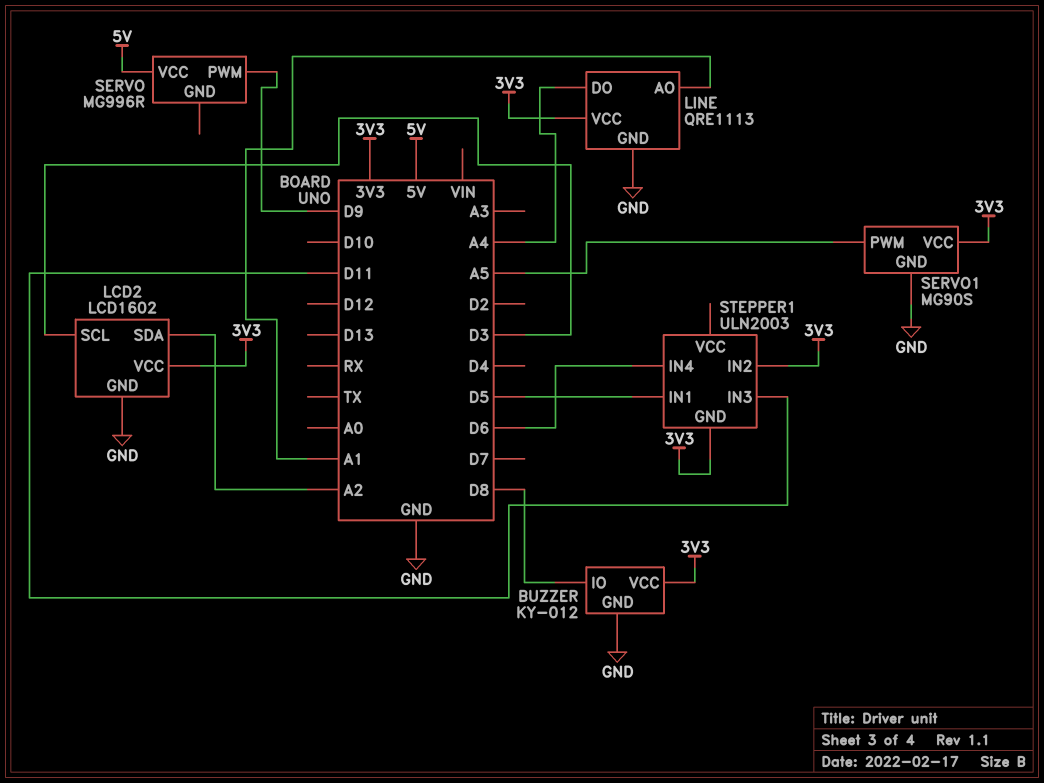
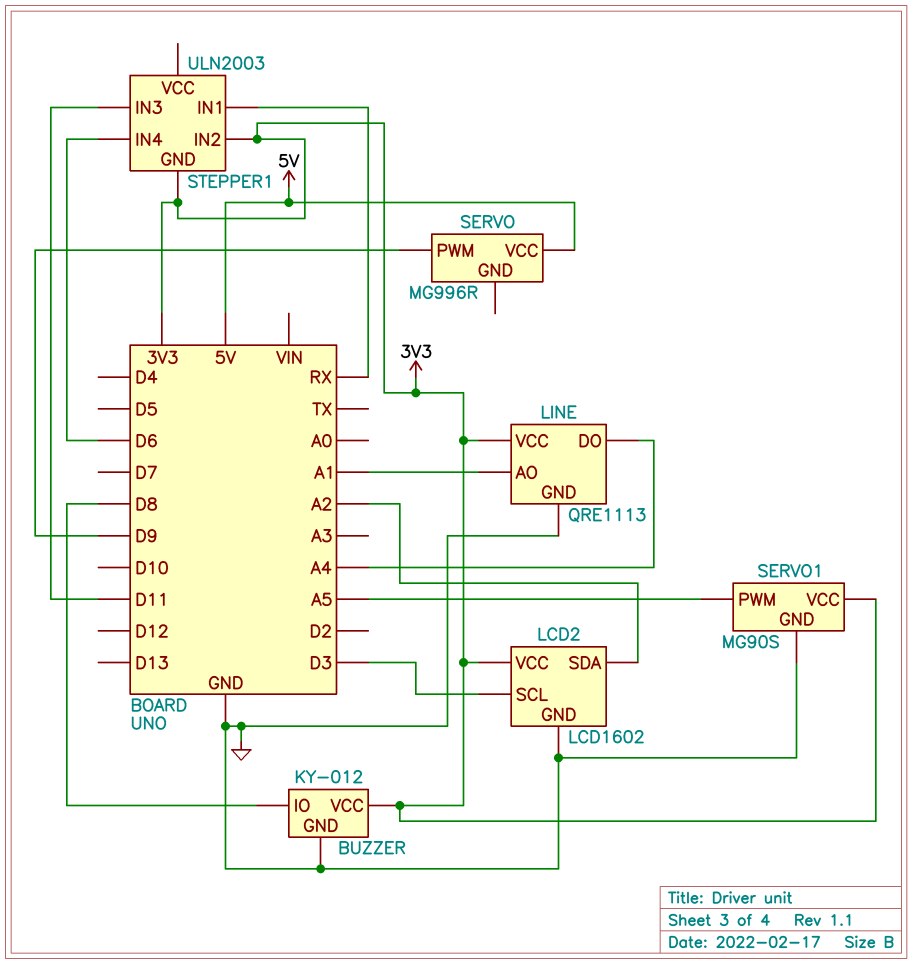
STEPPER1 pin IN1: D5 -> RX

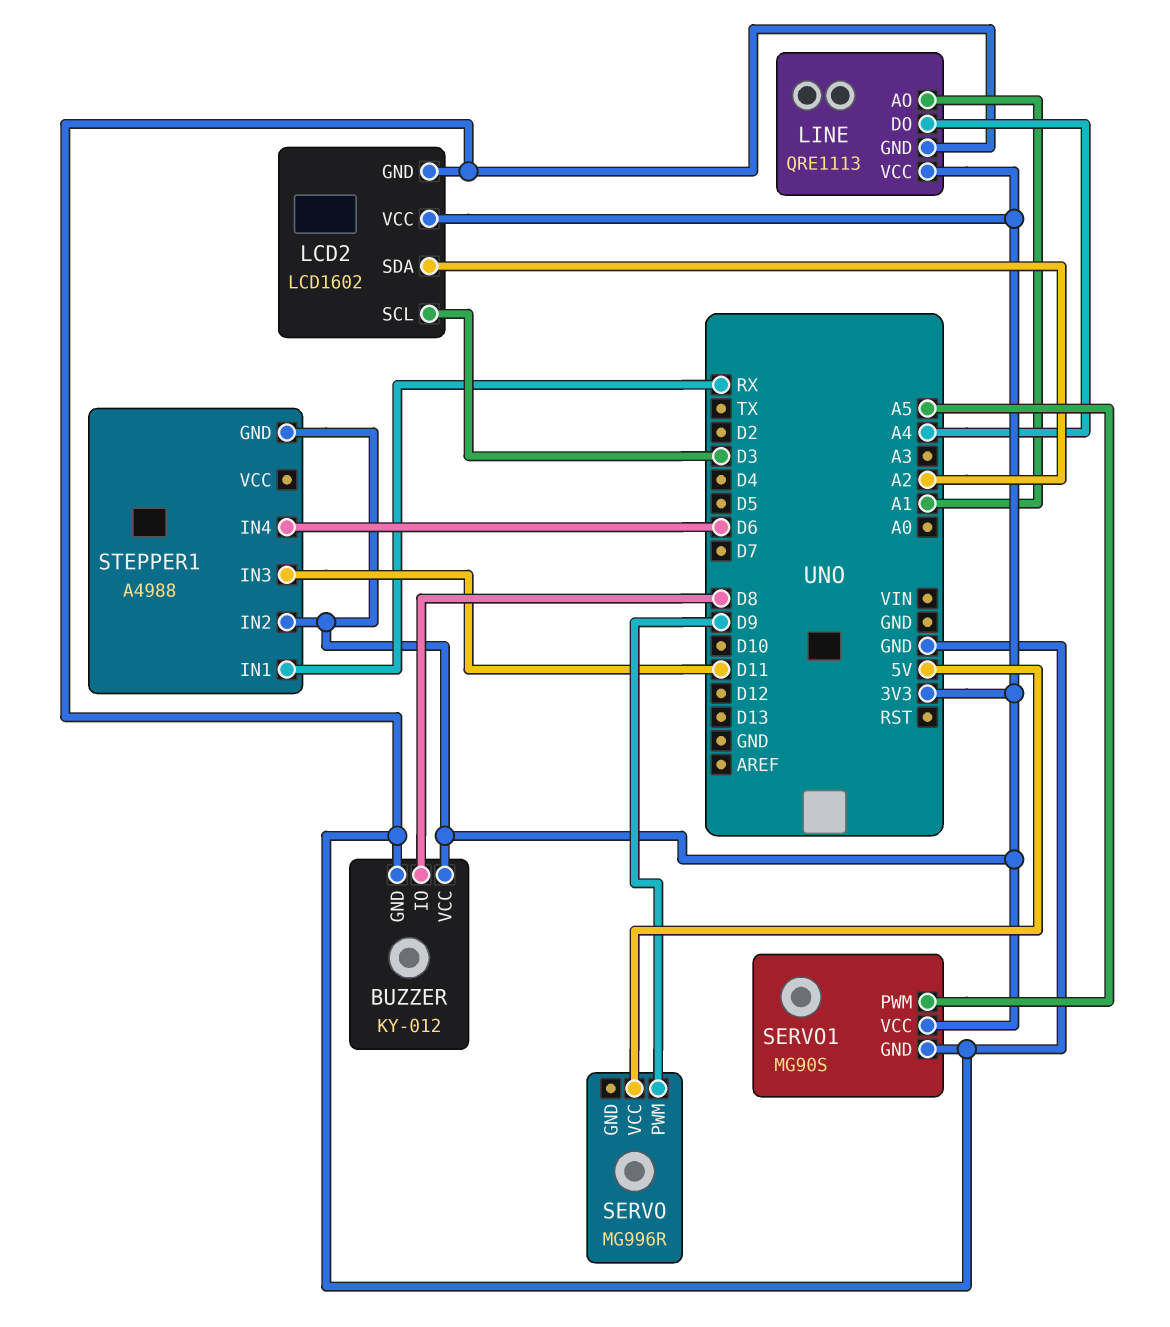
STEPPER1: ULN2003 -> A4988

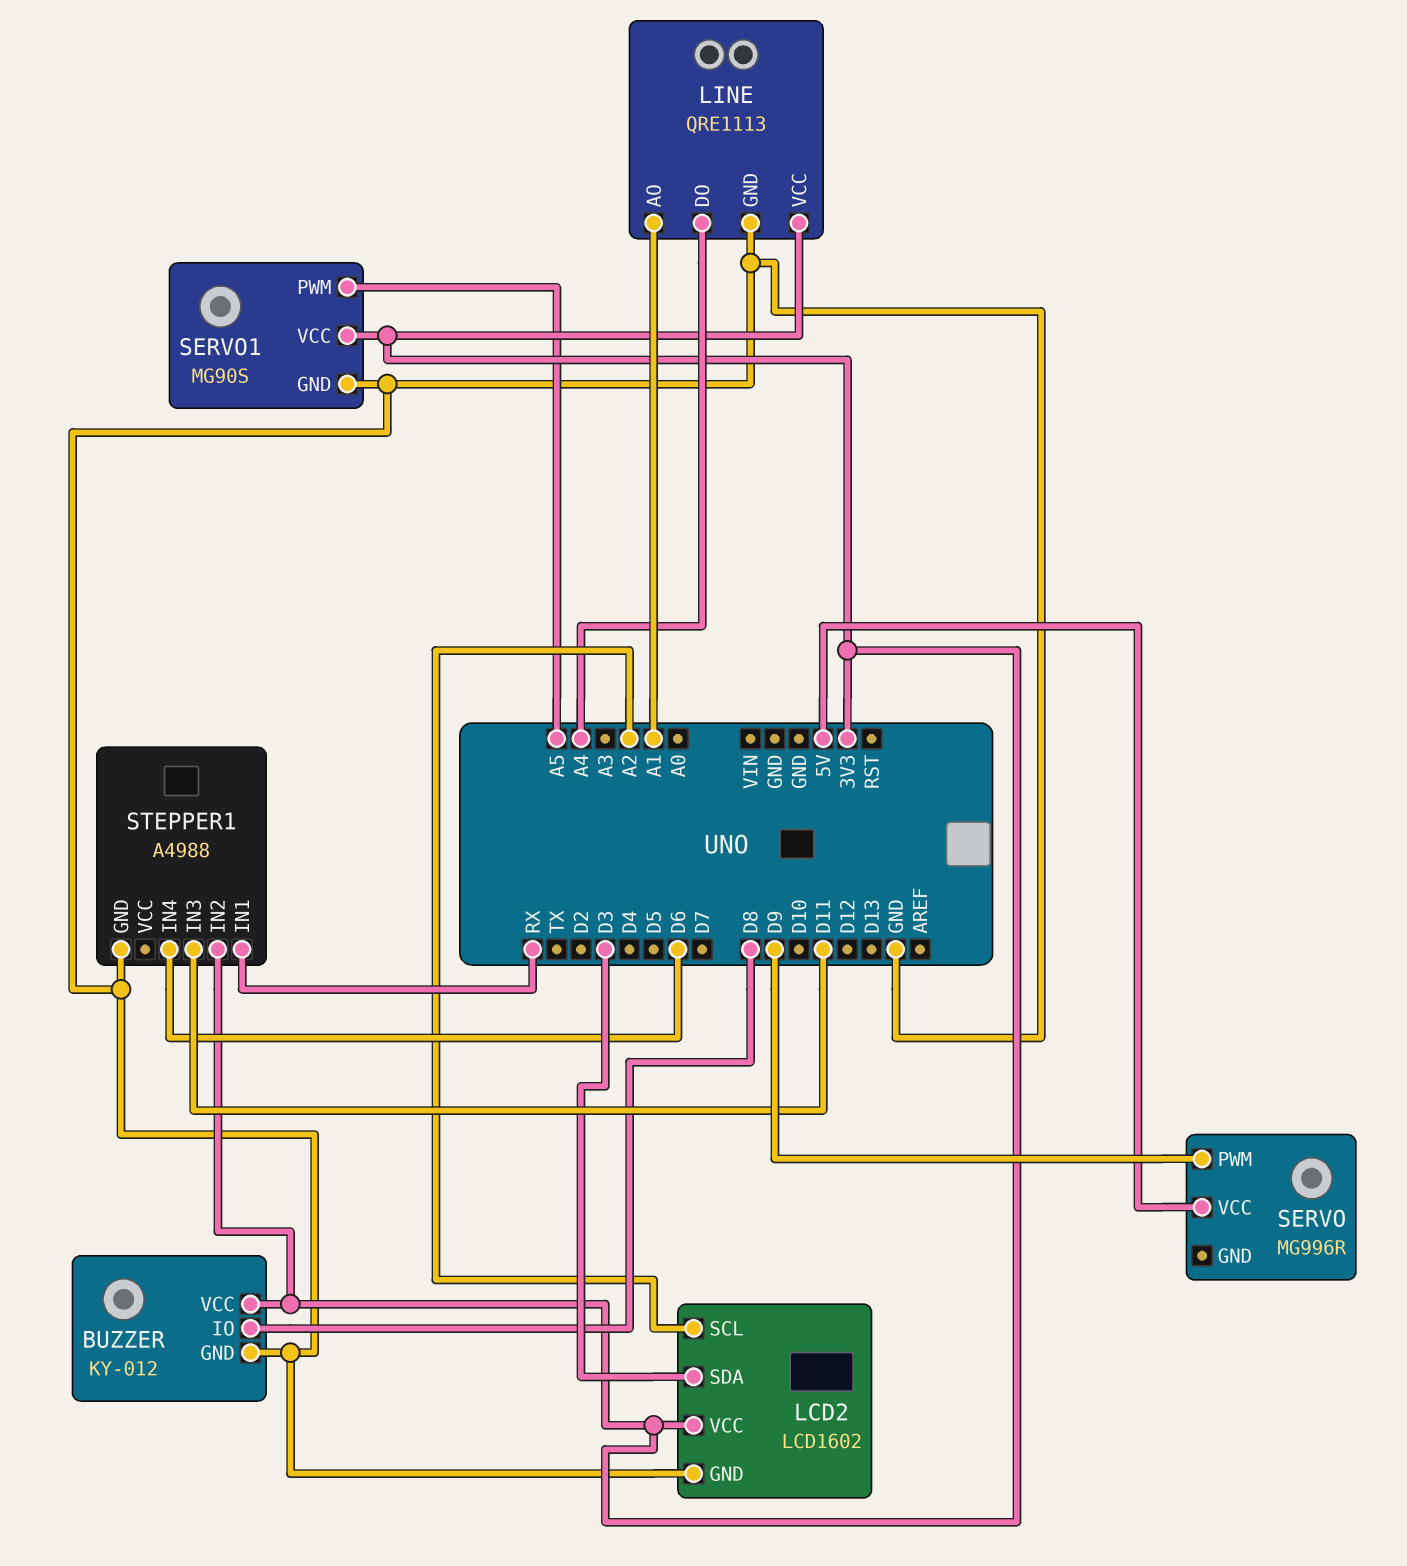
LCD2 pin SCL: D3 -> A2
LCD2 pin SDA: A2 -> D3
STEPPER1 pin GND: 3V3 -> GND

